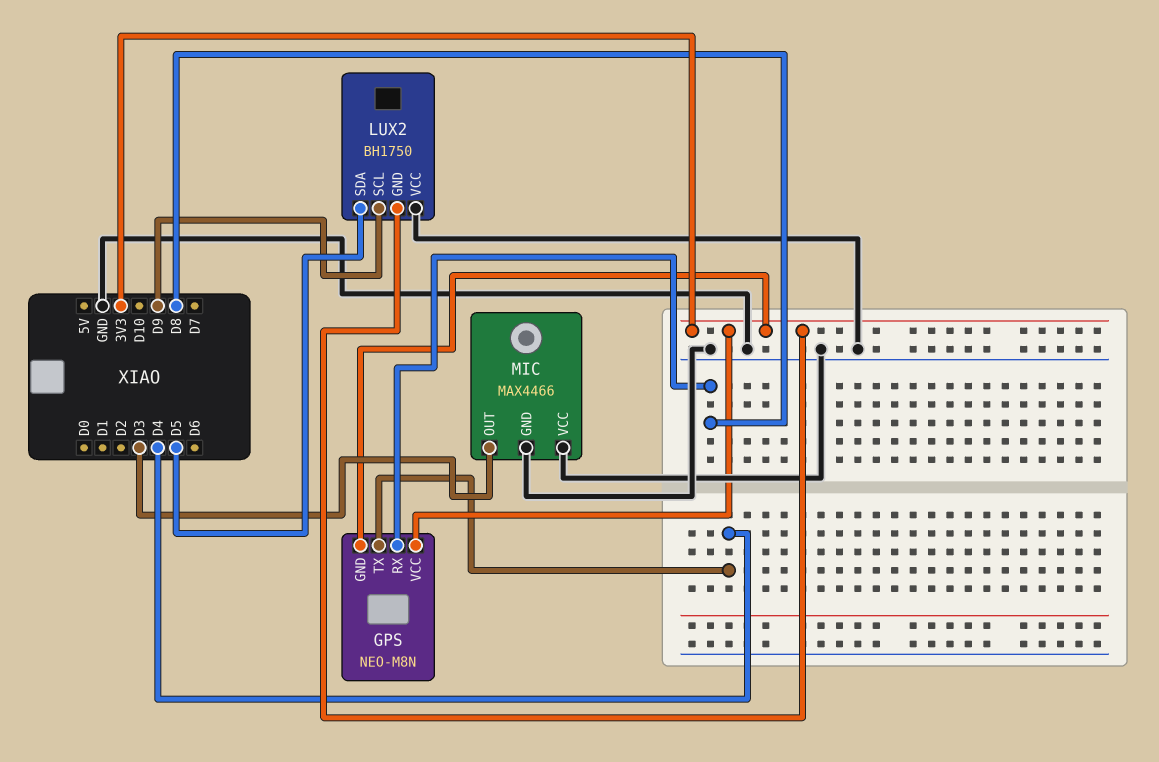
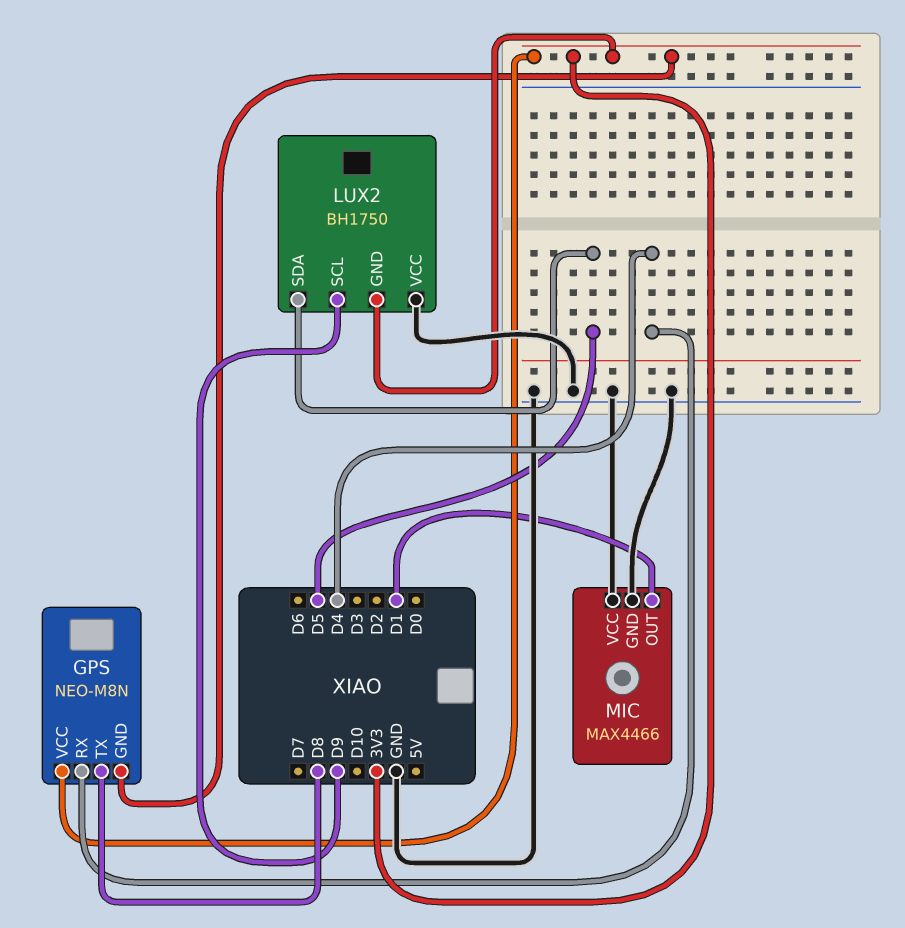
GPS pin RX: D8 -> D4
GPS pin TX: D4 -> D8
MIC pin OUT: D3 -> D1

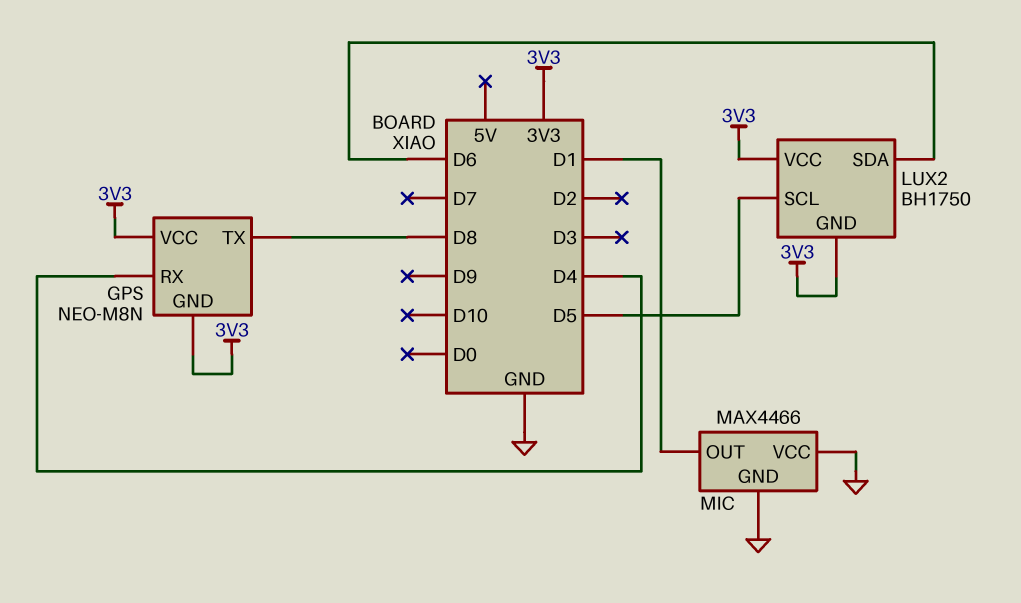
LUX2 pin SCL: D9 -> D5
LUX2 pin SDA: D5 -> D6
LUX2 pin VCC: GND -> 3V3

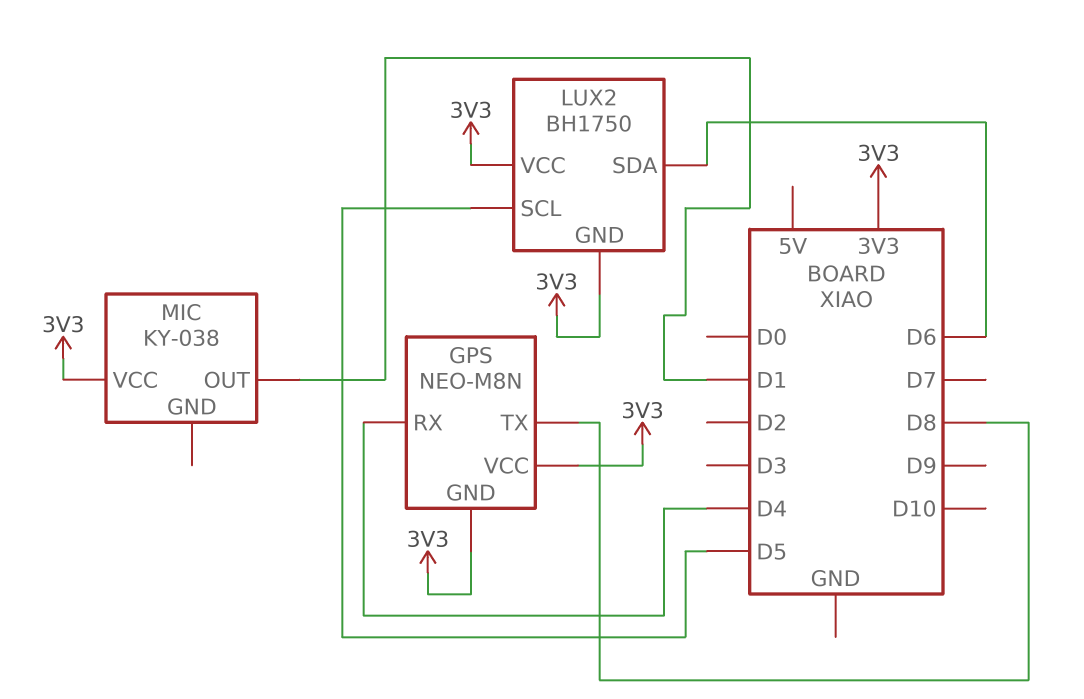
MIC: MAX4466 -> KY-038
MIC pin GND: GND -> none
MIC pin VCC: GND -> 3V3

